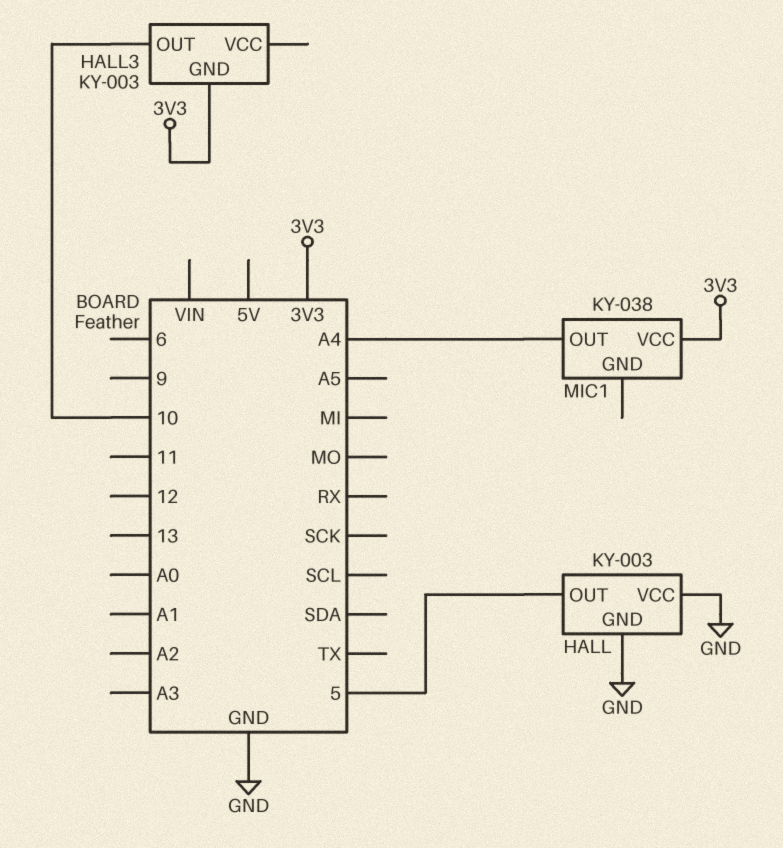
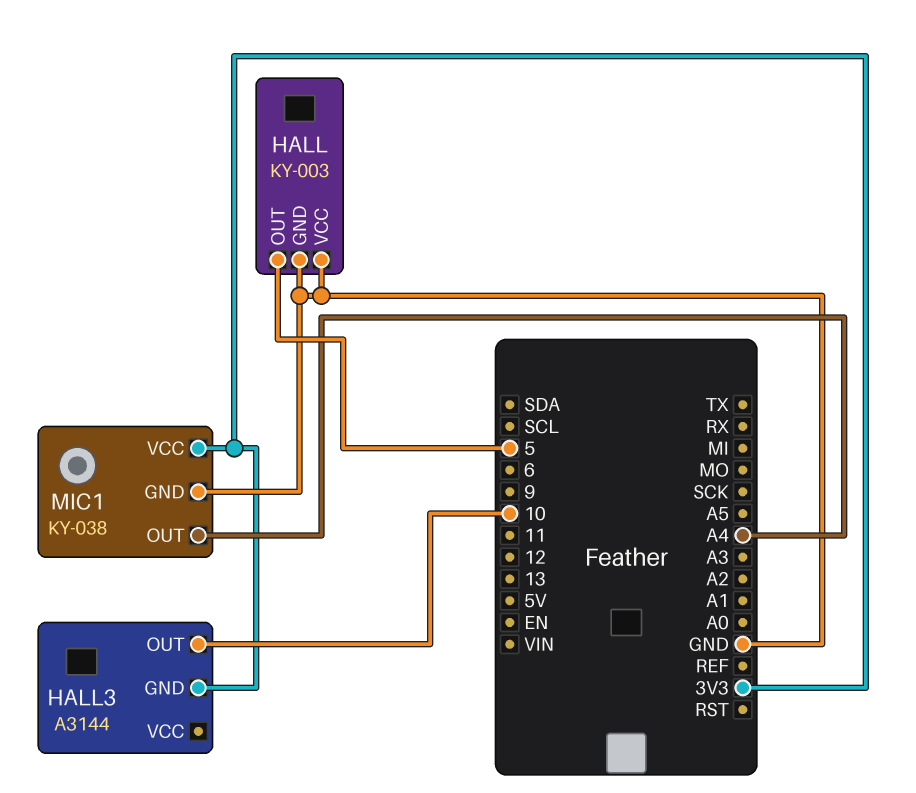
HALL3: KY-003 -> A3144
MIC1 pin GND: none -> GND

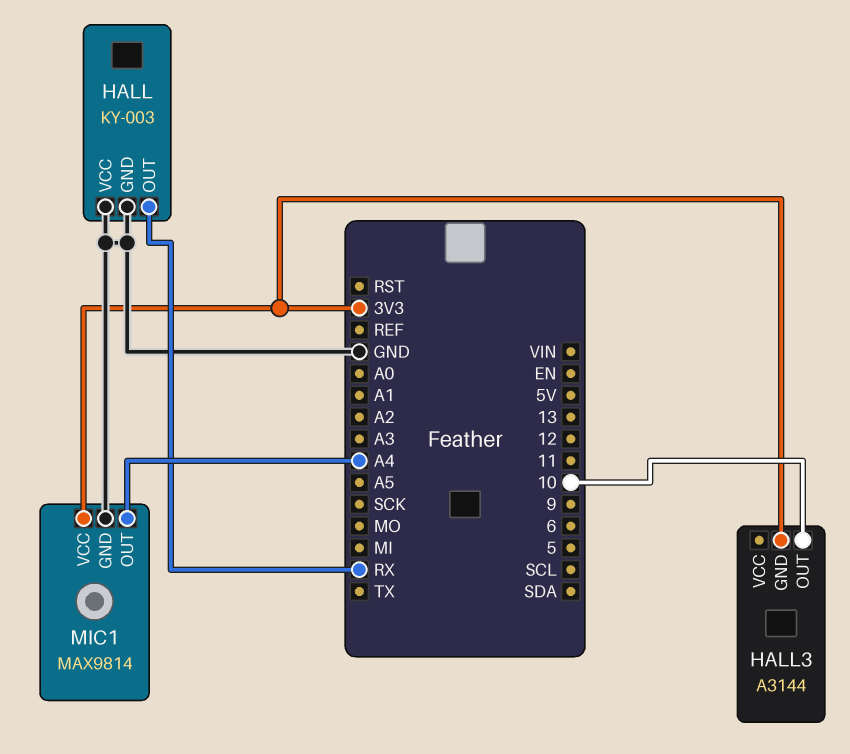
HALL pin OUT: 5 -> RX
MIC1: KY-038 -> MAX9814

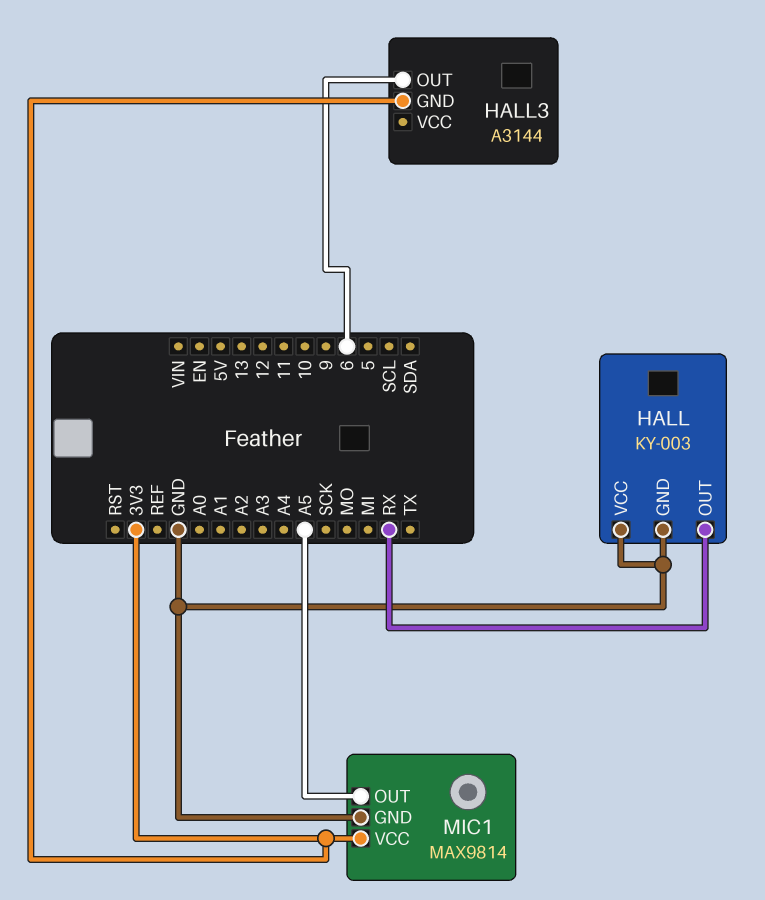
HALL3 pin OUT: 10 -> 6
MIC1 pin OUT: A4 -> A5

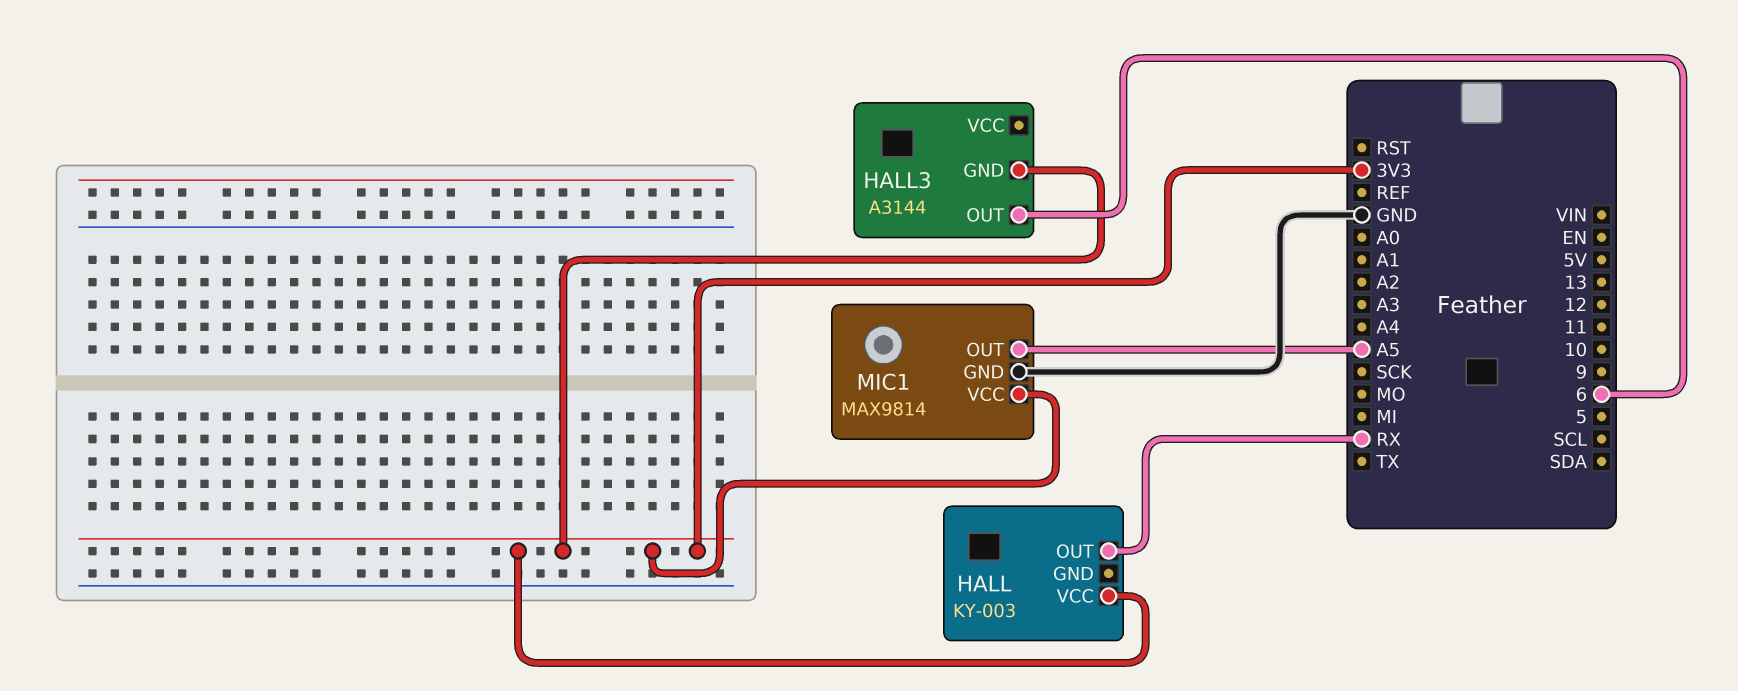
HALL pin GND: GND -> none
HALL pin VCC: GND -> 3V3

